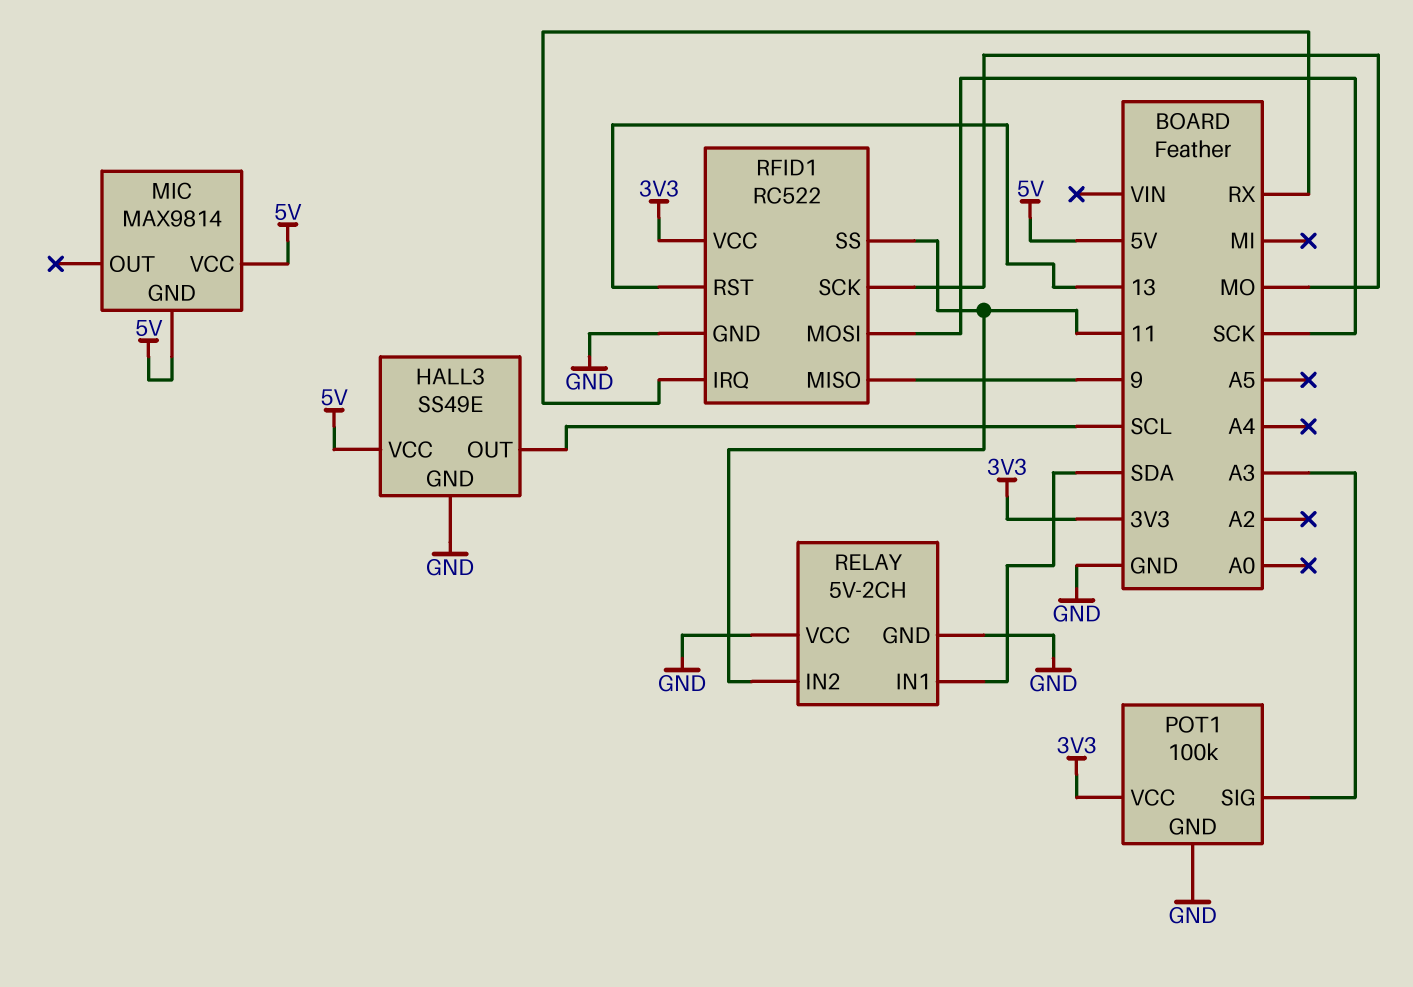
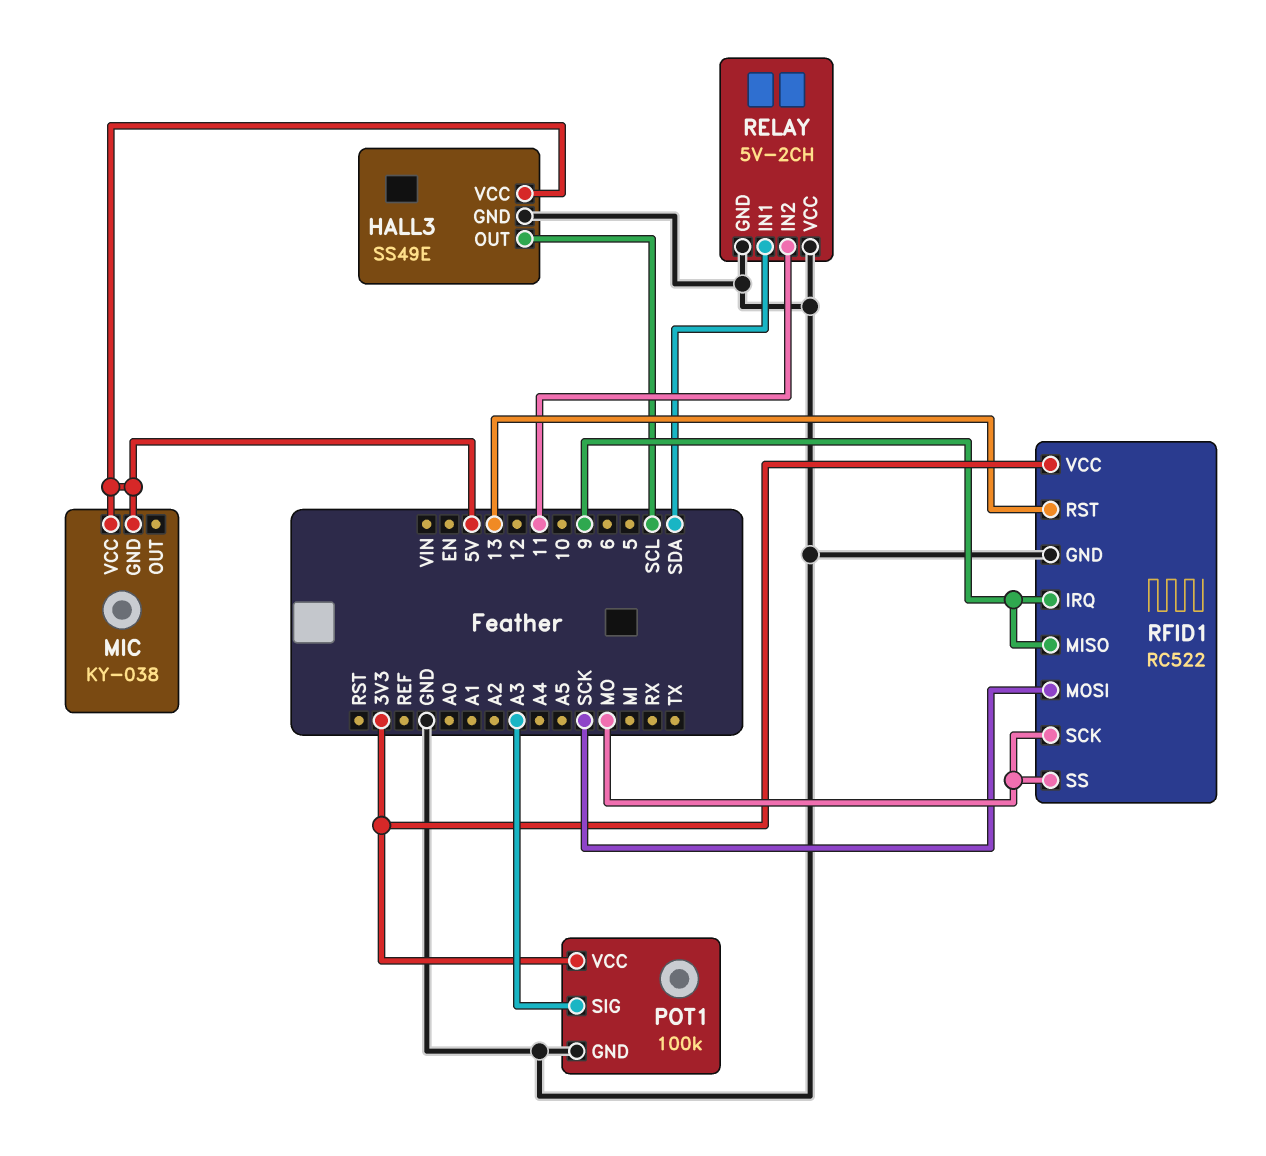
MIC: MAX9814 -> KY-038
RFID1 pin IRQ: RX -> 9
RFID1 pin SS: 11 -> MO

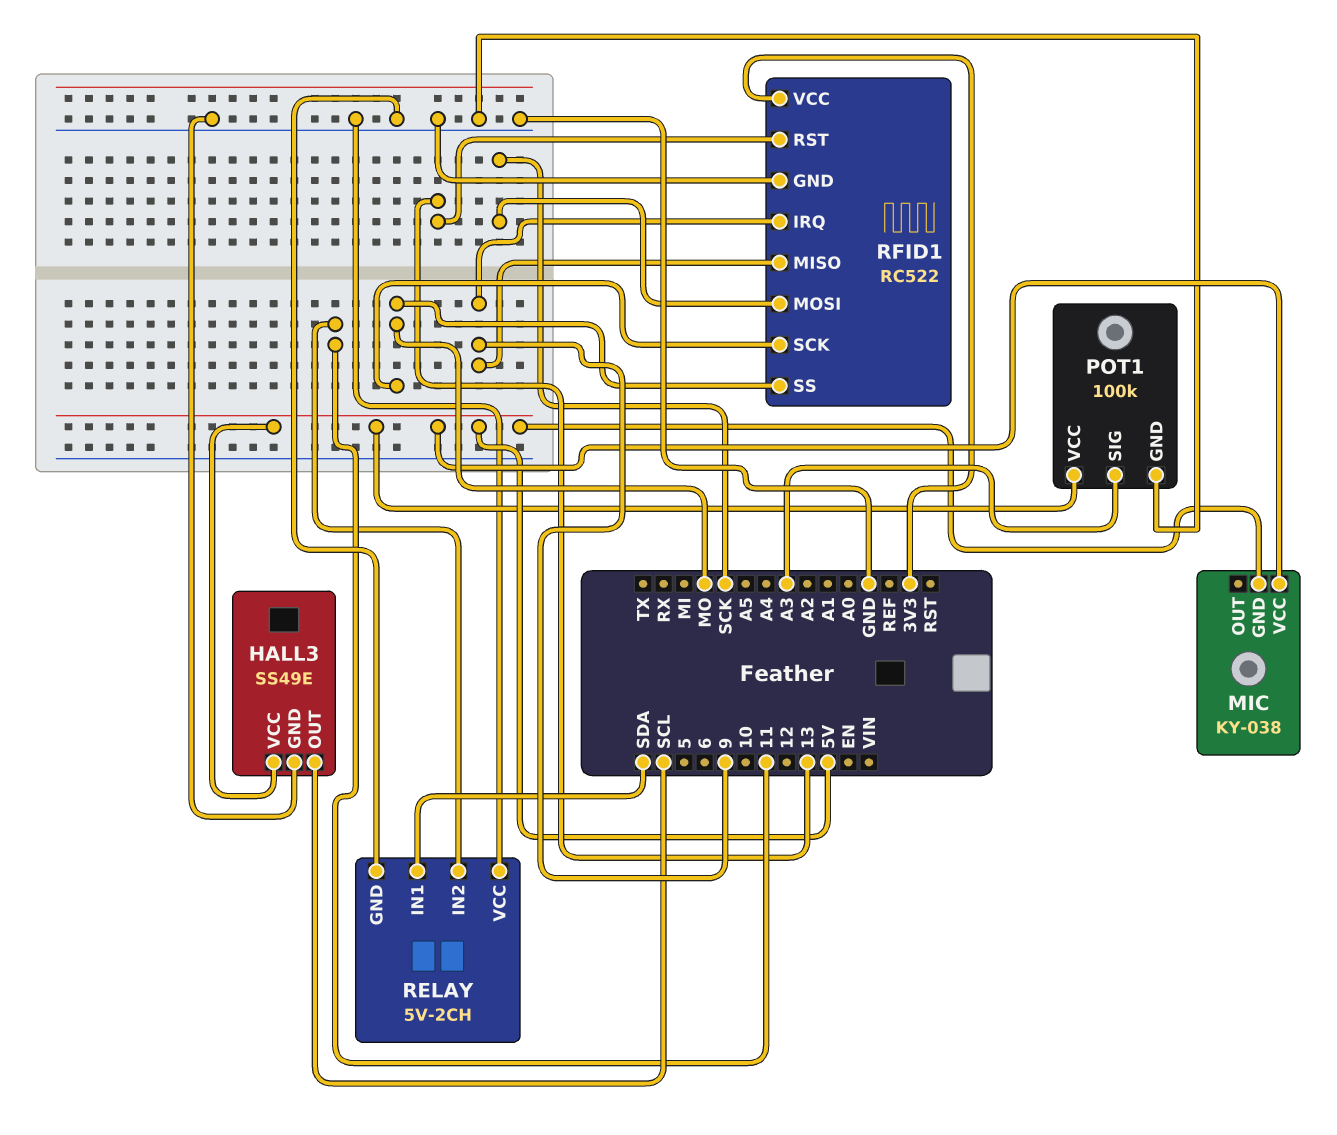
POT1 pin VCC: 3V3 -> 5V

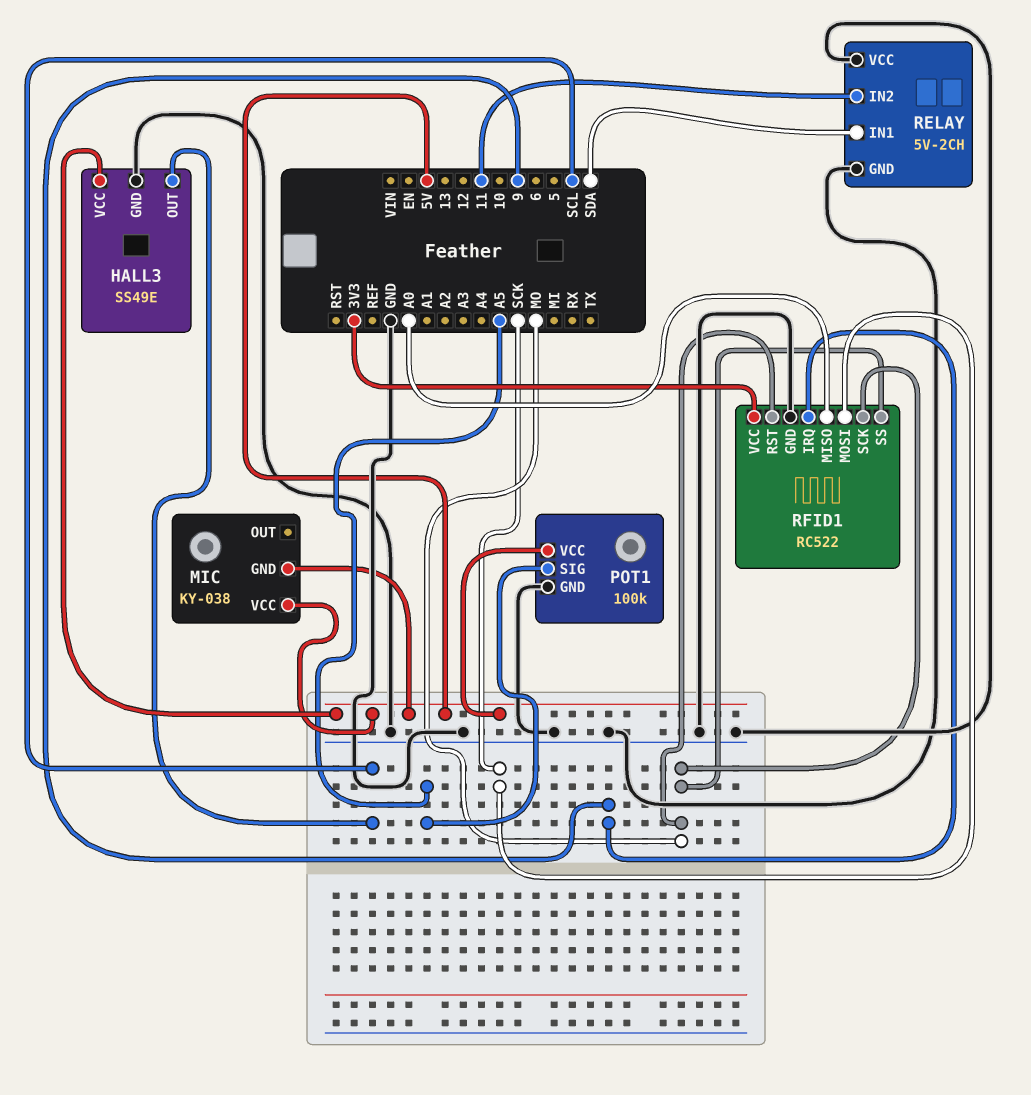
POT1 pin SIG: A3 -> A5
RFID1 pin MISO: 9 -> A0
RFID1 pin RST: 13 -> MO

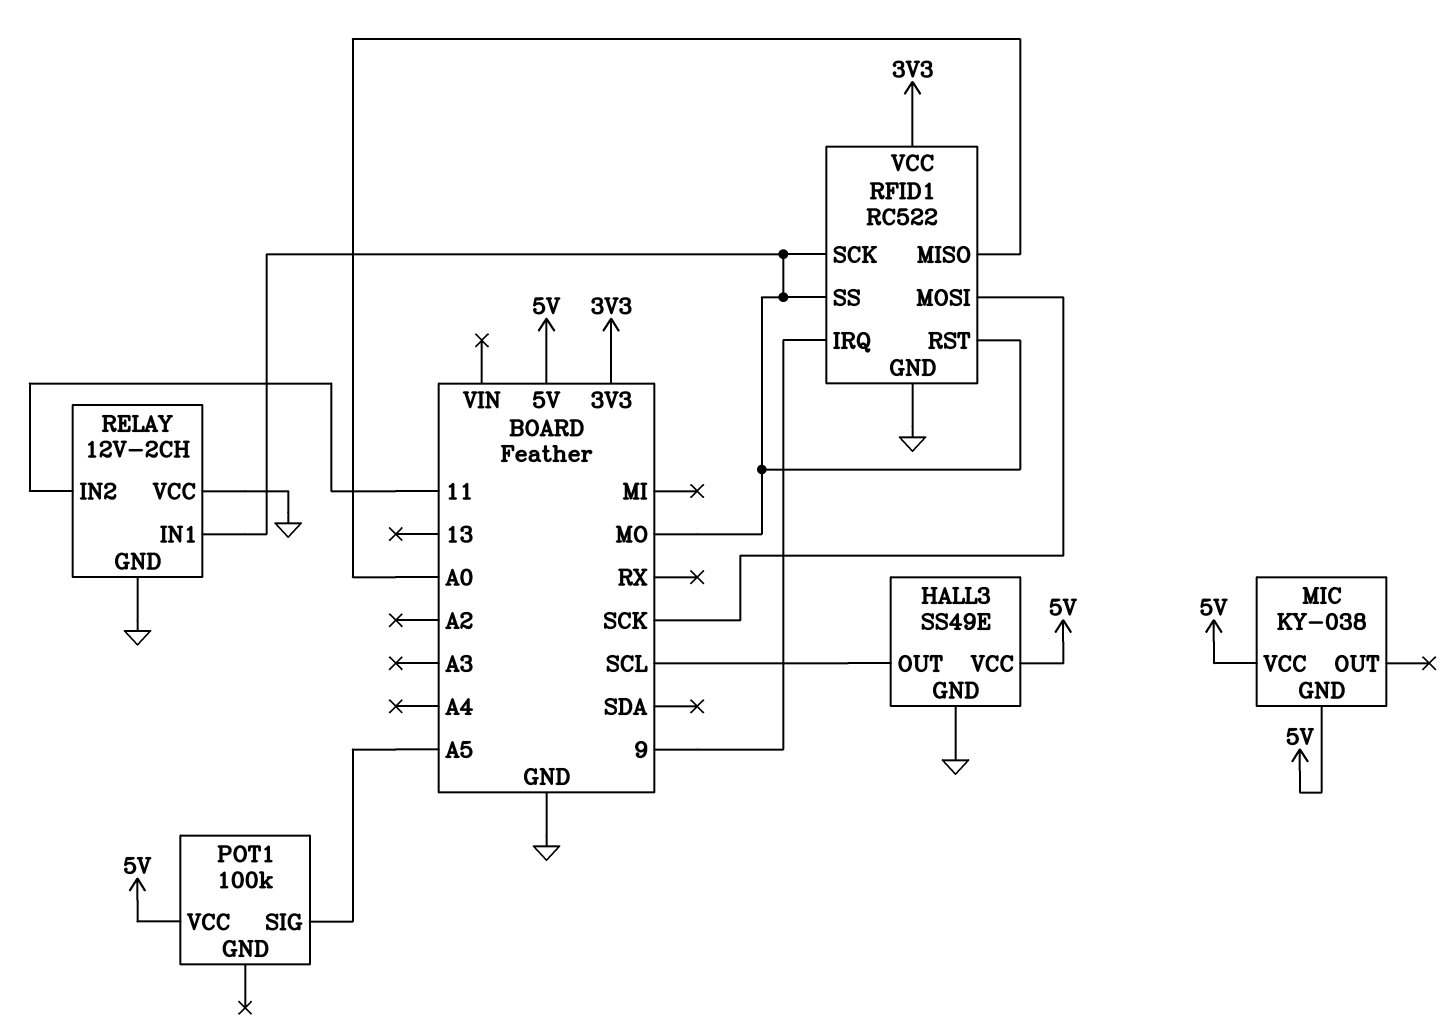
POT1 pin GND: GND -> none
RELAY: 5V-2CH -> 12V-2CH
RELAY pin IN1: SDA -> MO

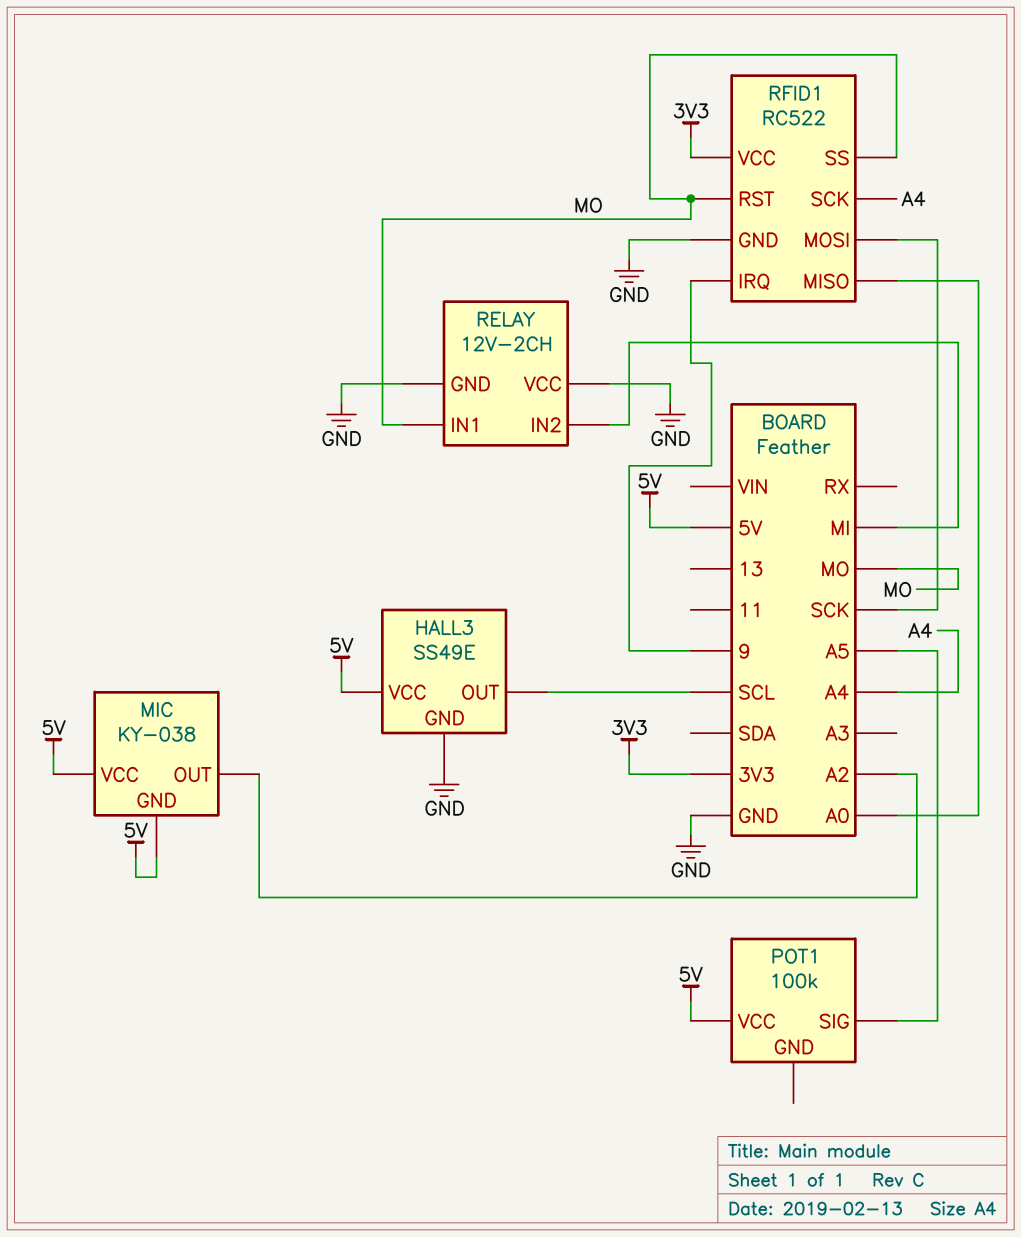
MIC pin OUT: none -> A2
RELAY pin IN2: 11 -> MI
RFID1 pin SCK: MO -> A4

